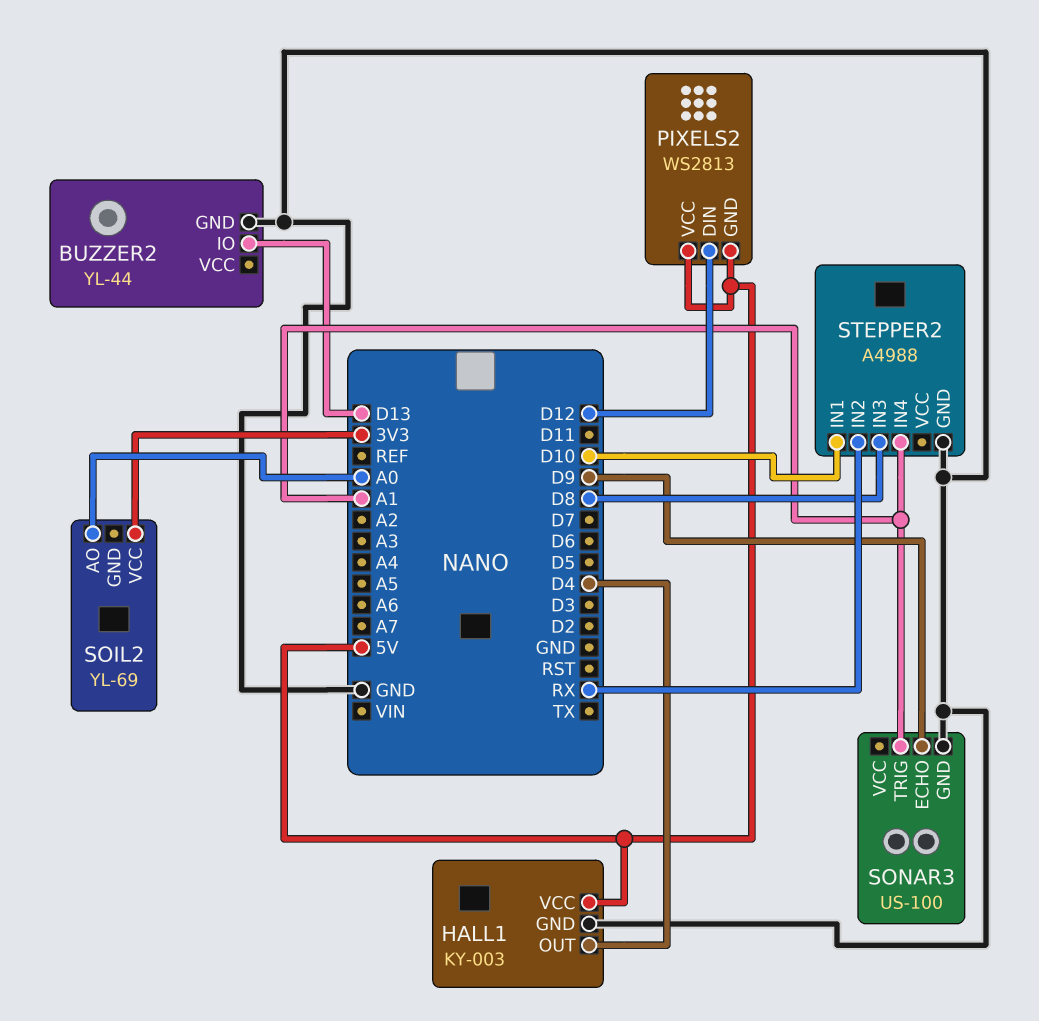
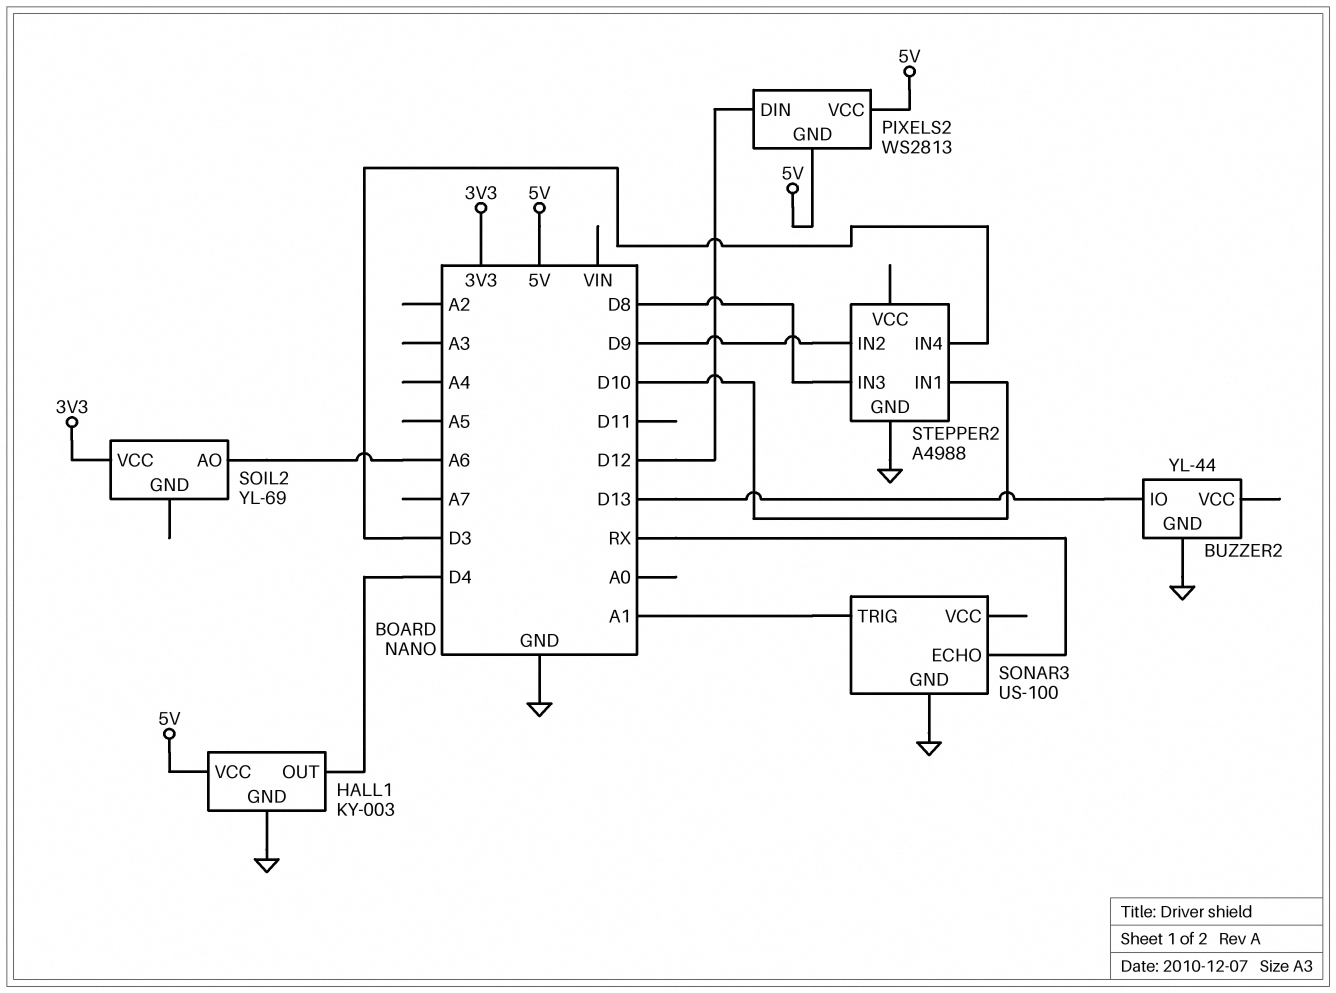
SOIL2 pin AO: A0 -> A6
SONAR3 pin ECHO: D9 -> RX
STEPPER2 pin IN2: RX -> D9
STEPPER2 pin IN4: A1 -> D3

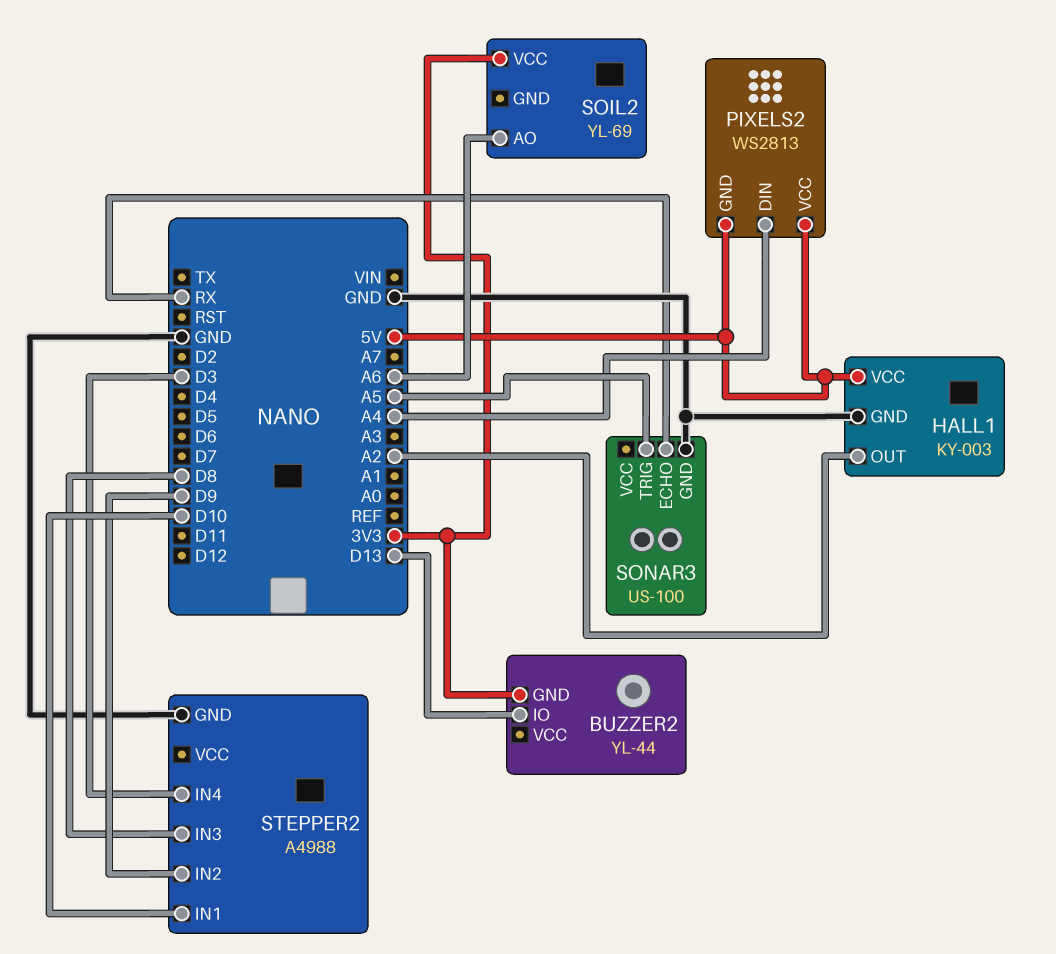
BUZZER2 pin GND: GND -> 3V3
HALL1 pin OUT: D4 -> A2
PIXELS2 pin DIN: D12 -> A4
SONAR3 pin TRIG: A1 -> A5

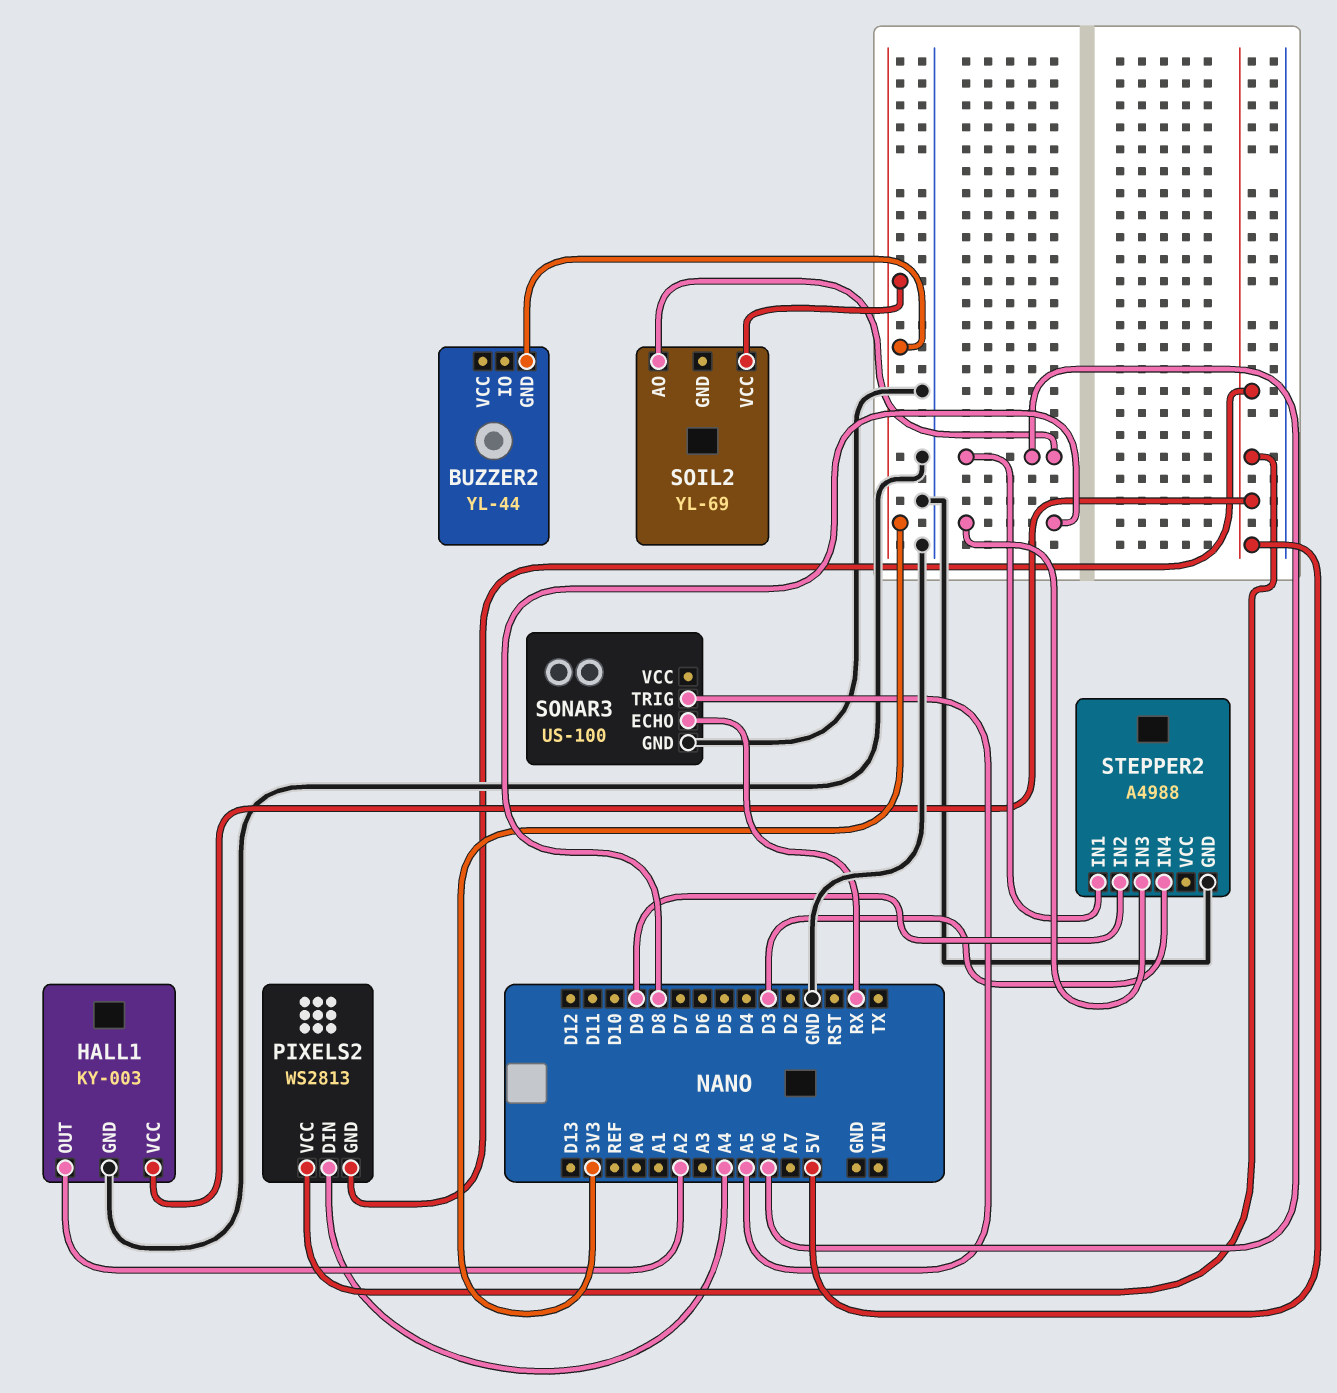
BUZZER2 pin IO: D13 -> none
STEPPER2 pin IN1: D10 -> A6

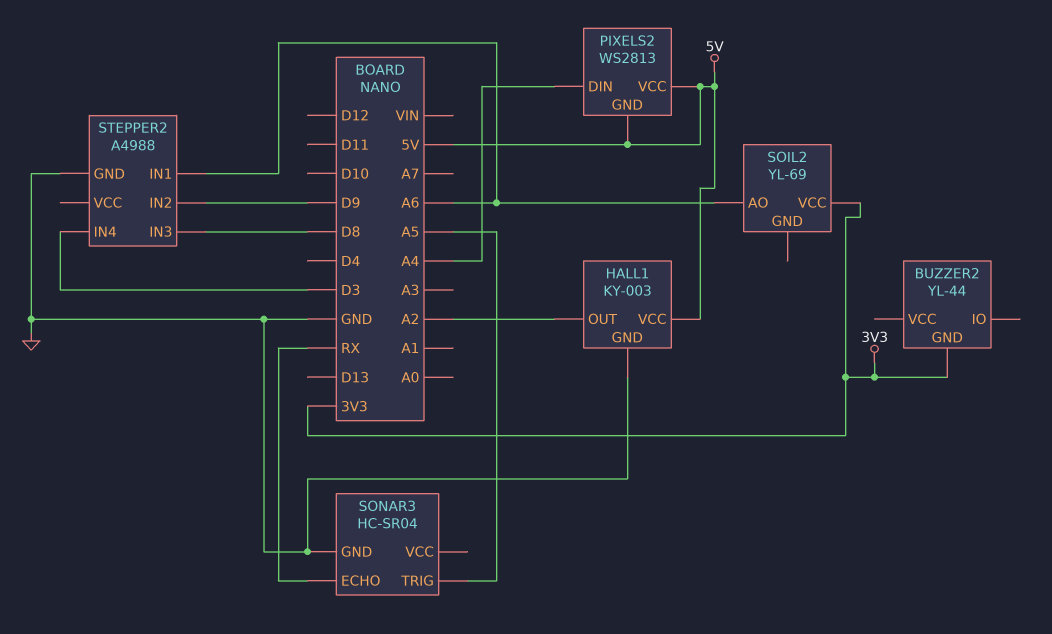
SONAR3: US-100 -> HC-SR04

